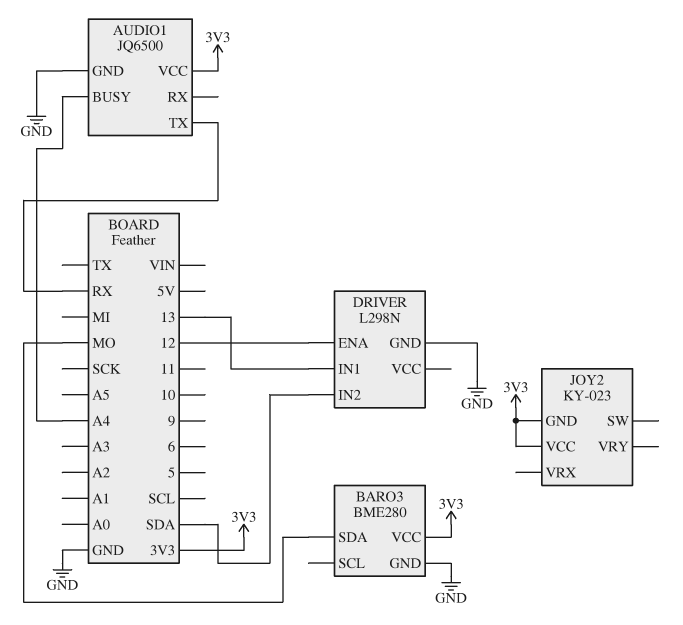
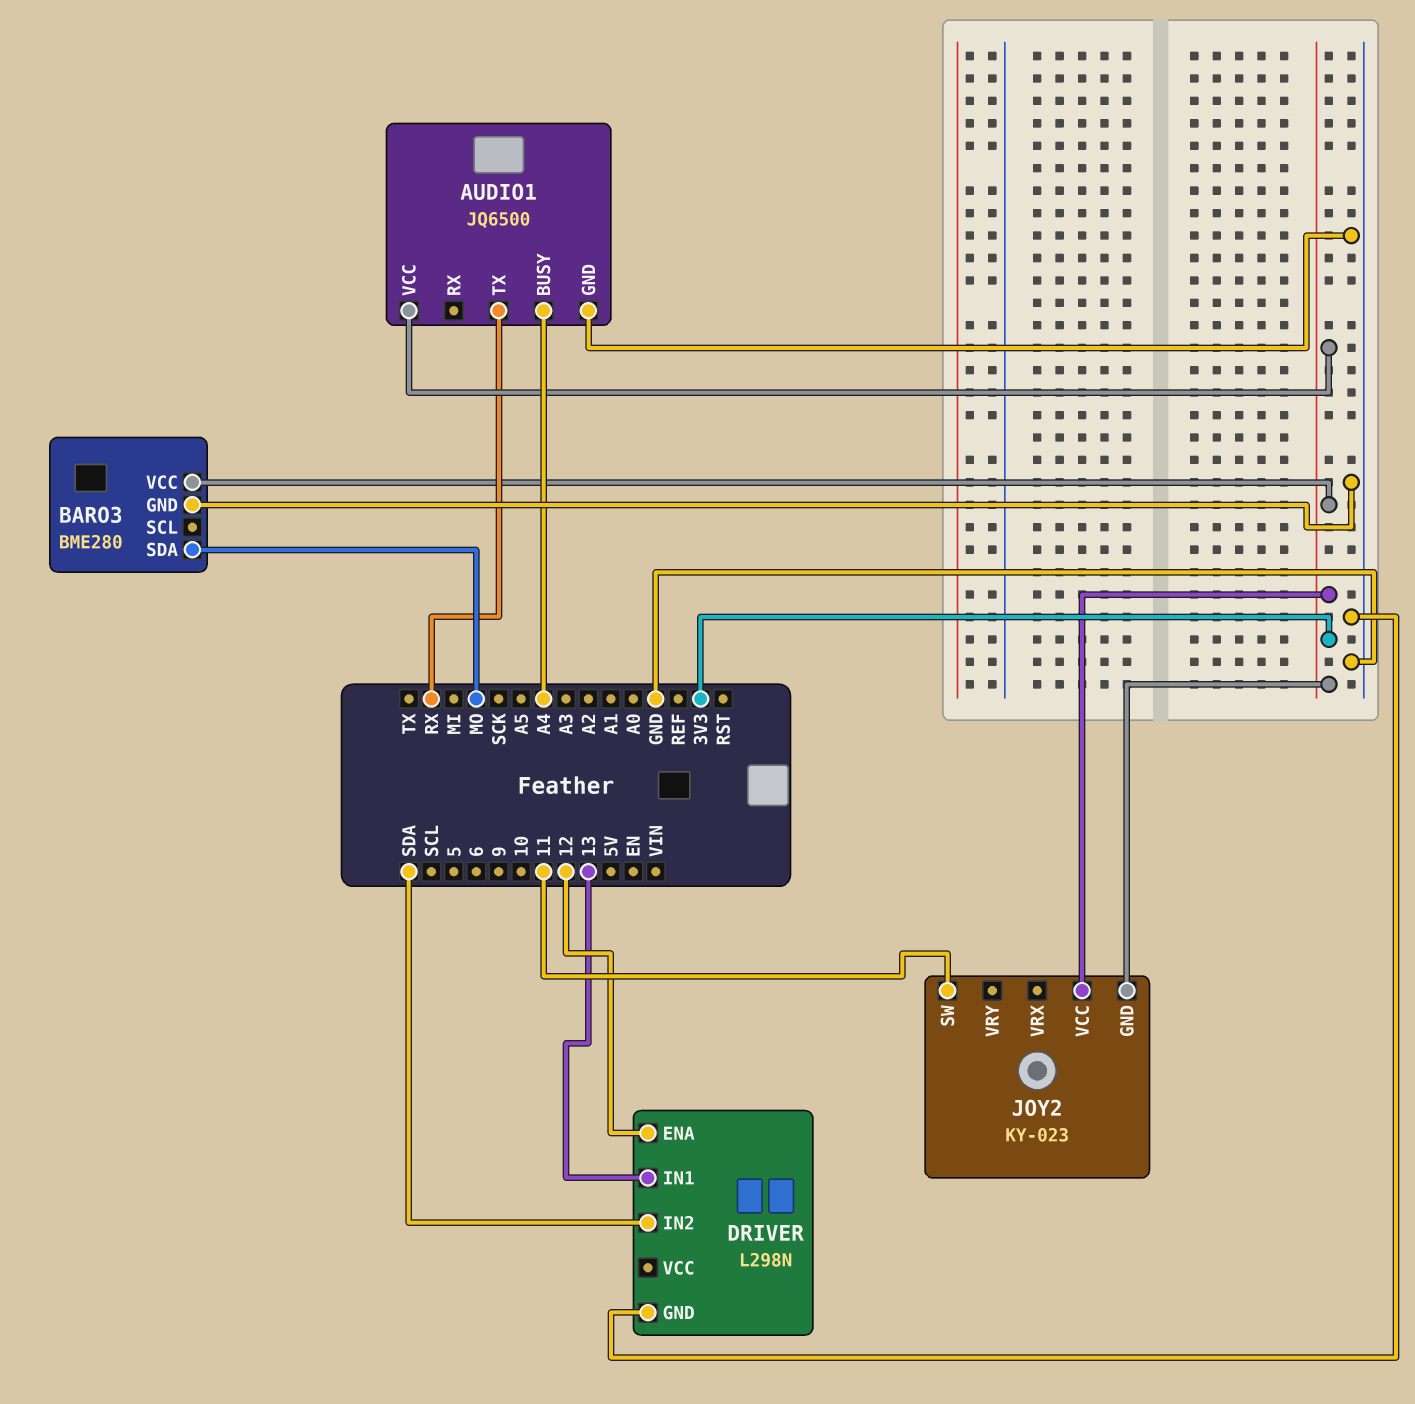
JOY2 pin SW: none -> 11

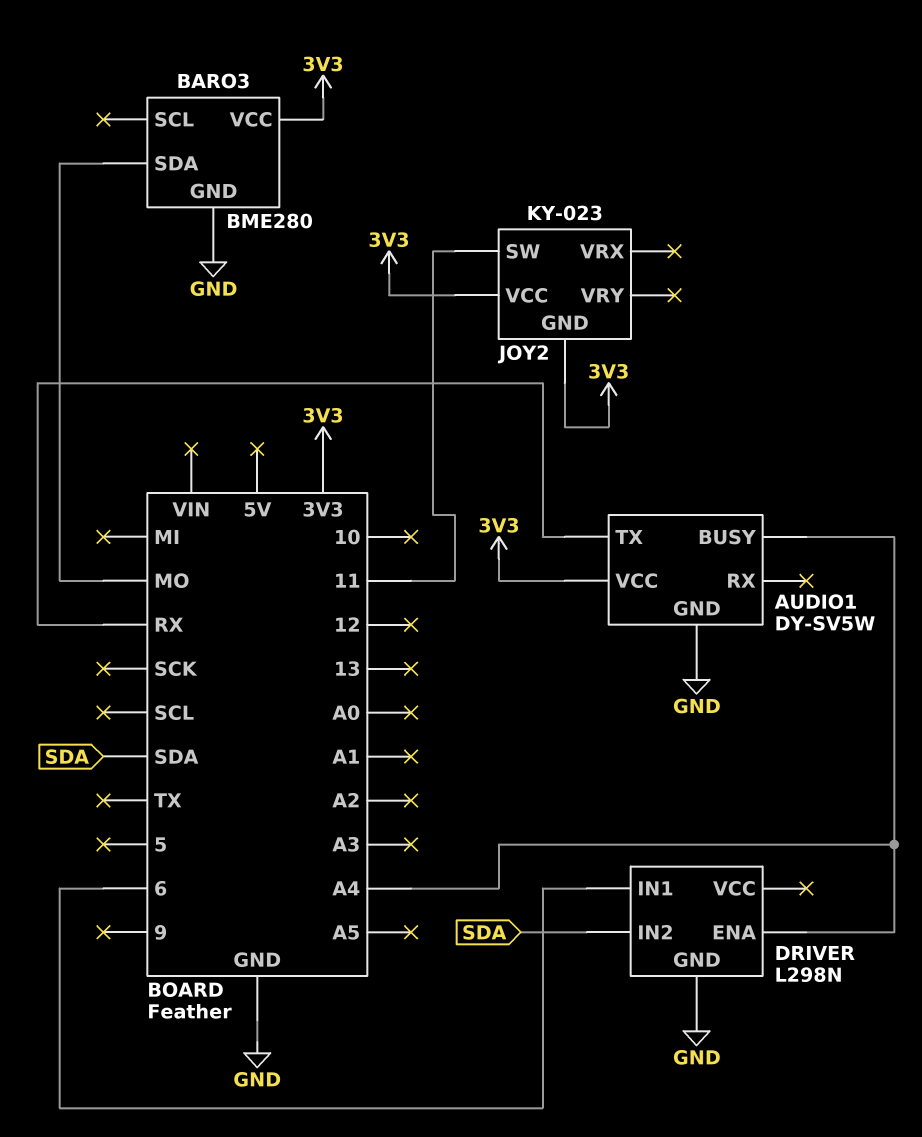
AUDIO1: JQ6500 -> DY-SV5W
DRIVER pin ENA: 12 -> A4
DRIVER pin IN1: 13 -> 6

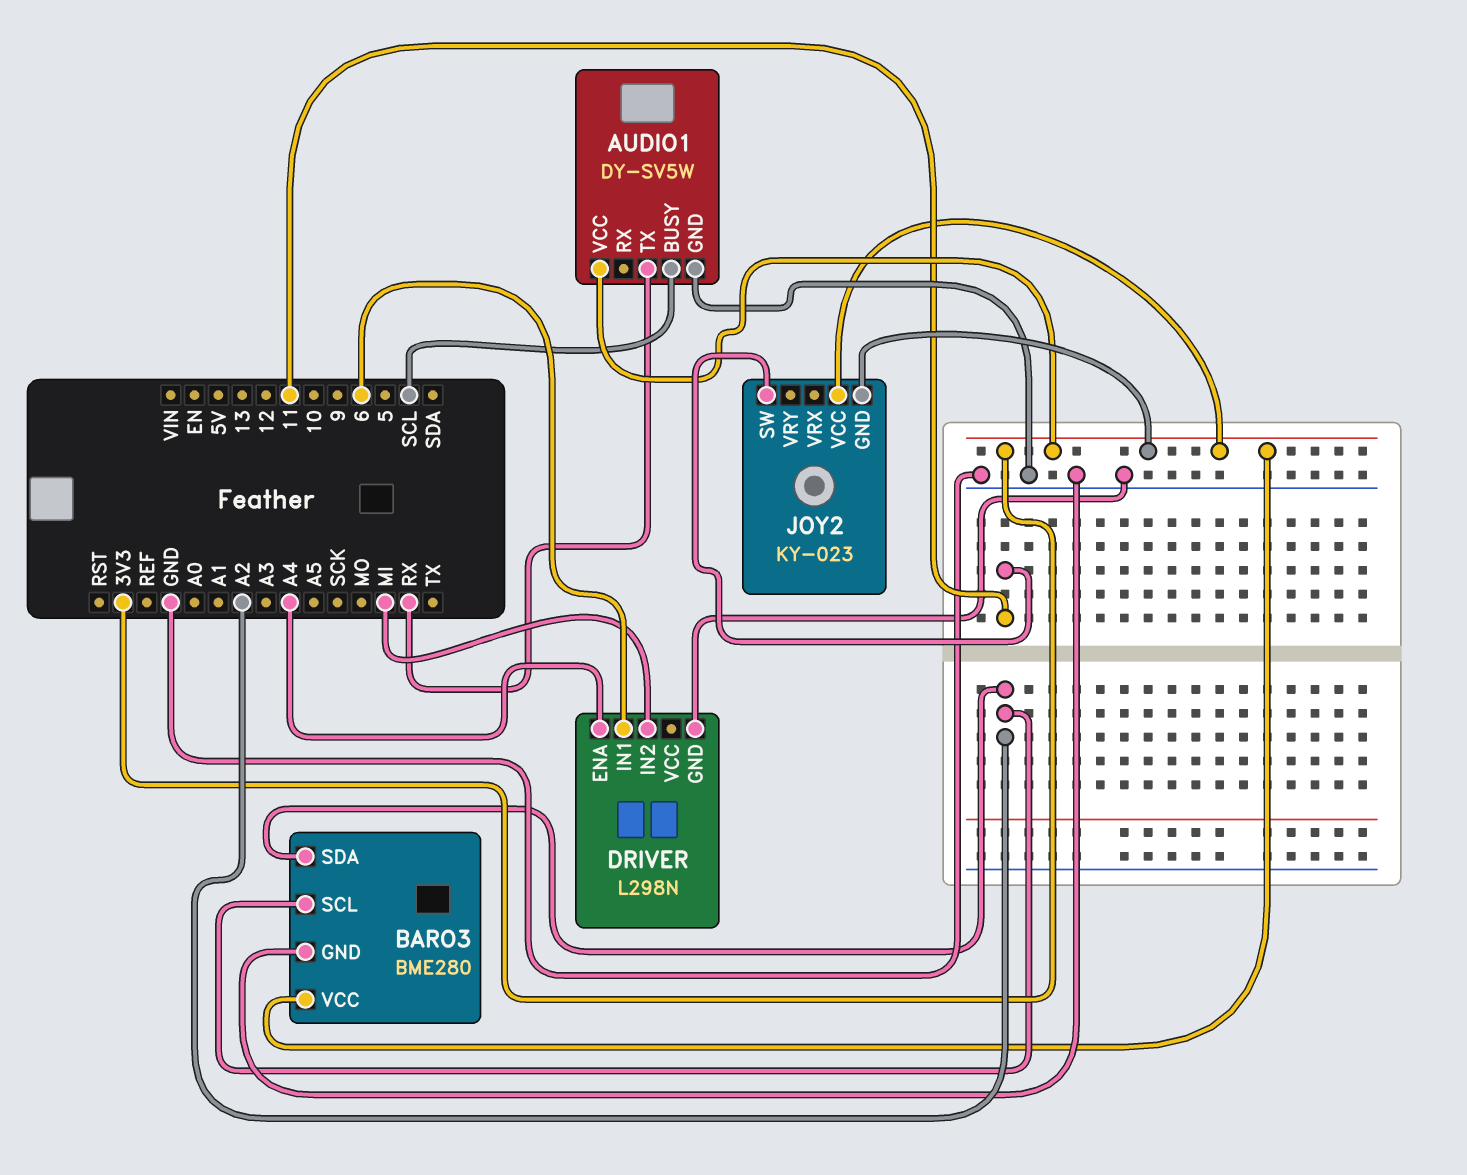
AUDIO1 pin BUSY: A4 -> SCL
BARO3 pin SCL: none -> A2
BARO3 pin SDA: MO -> A2
DRIVER pin IN2: SDA -> MI

